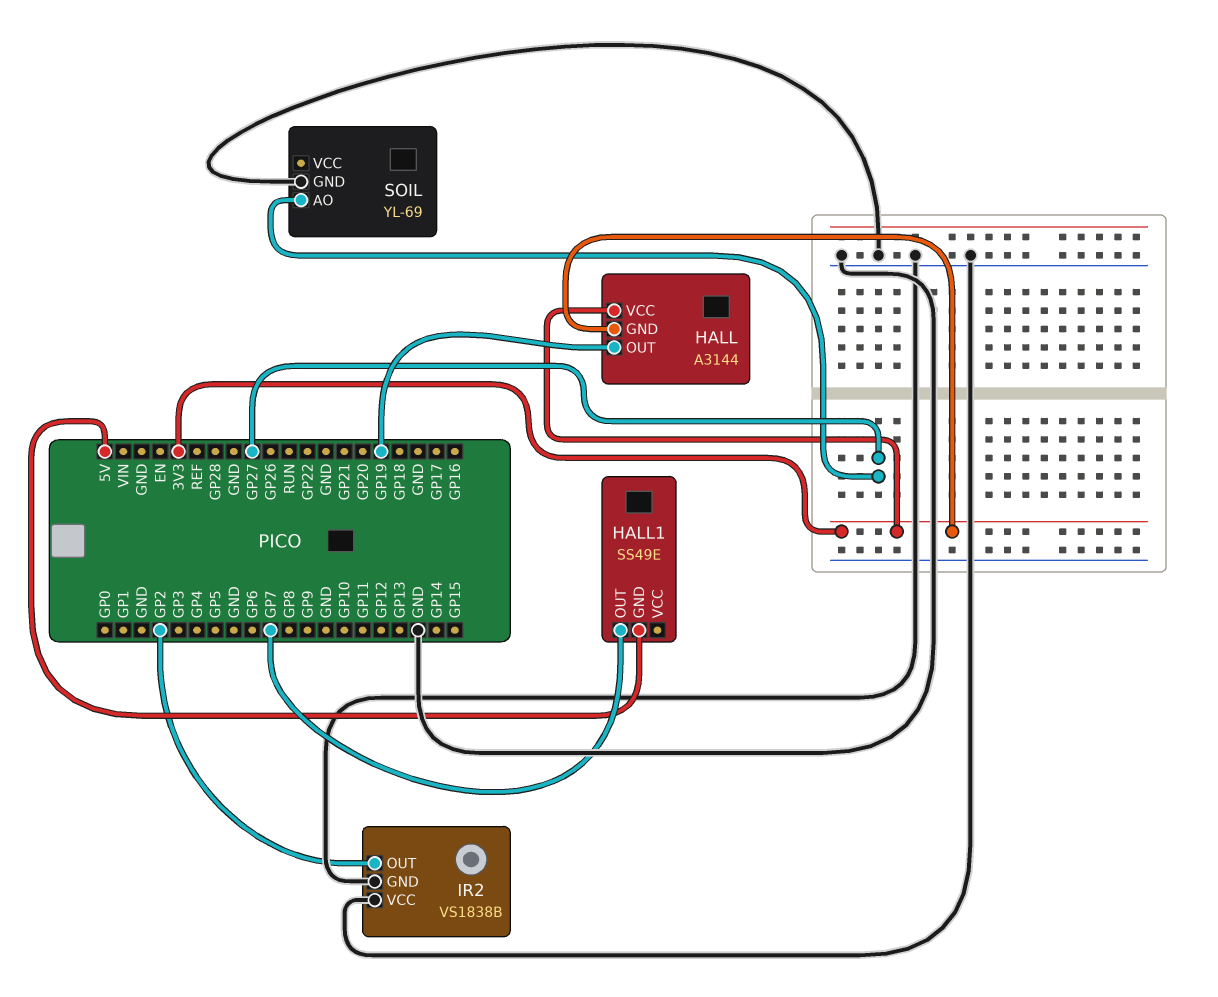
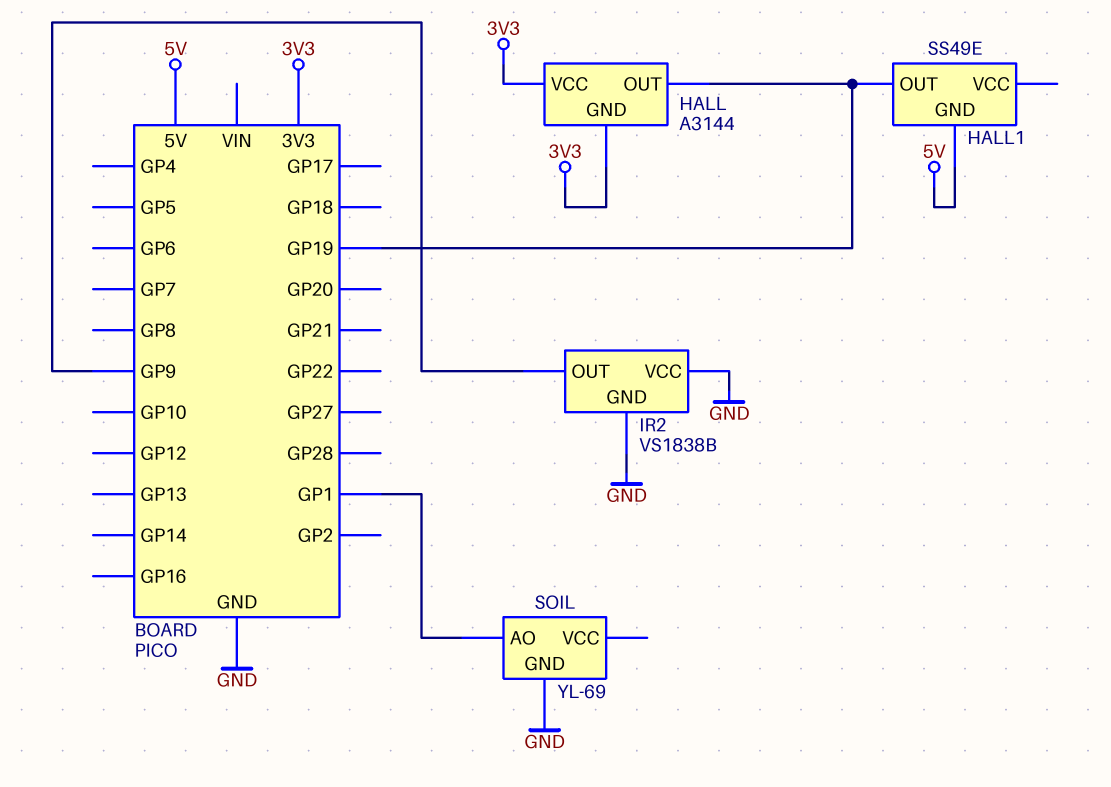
HALL1 pin OUT: GP7 -> GP19
IR2 pin OUT: GP2 -> GP9
SOIL pin AO: GP27 -> GP1

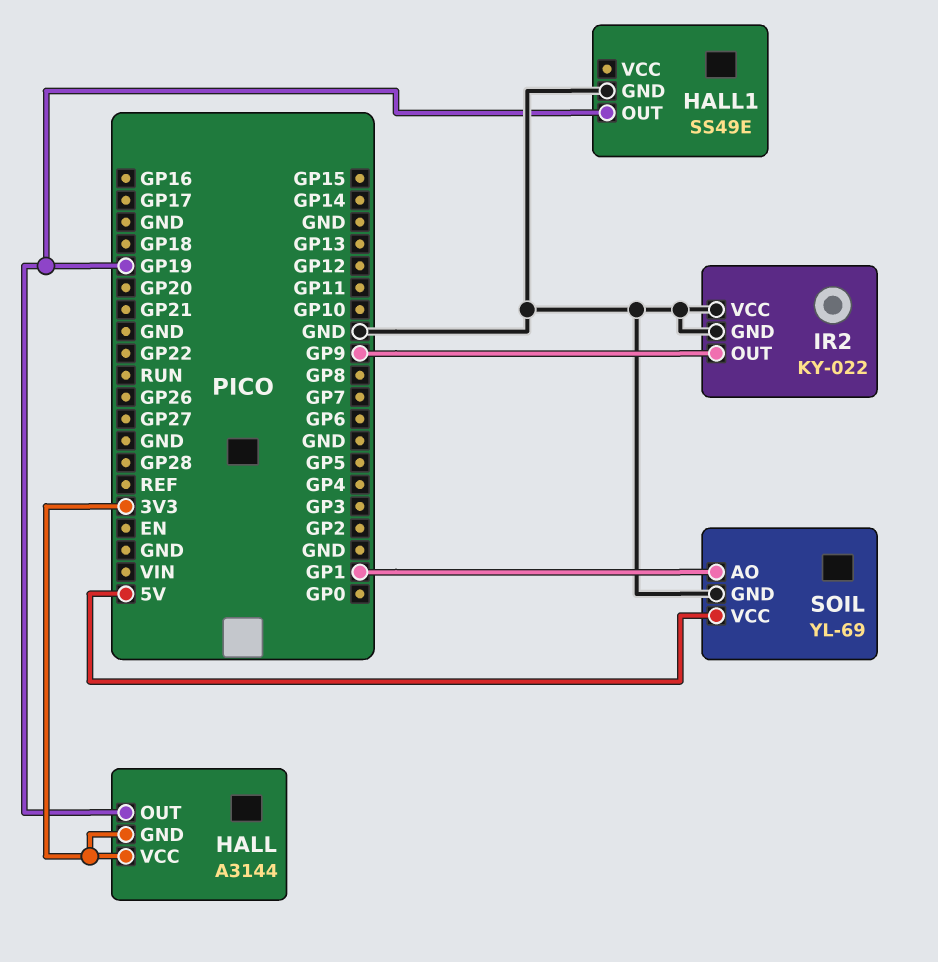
HALL1 pin GND: 5V -> GND
IR2: VS1838B -> KY-022
SOIL pin VCC: none -> 5V

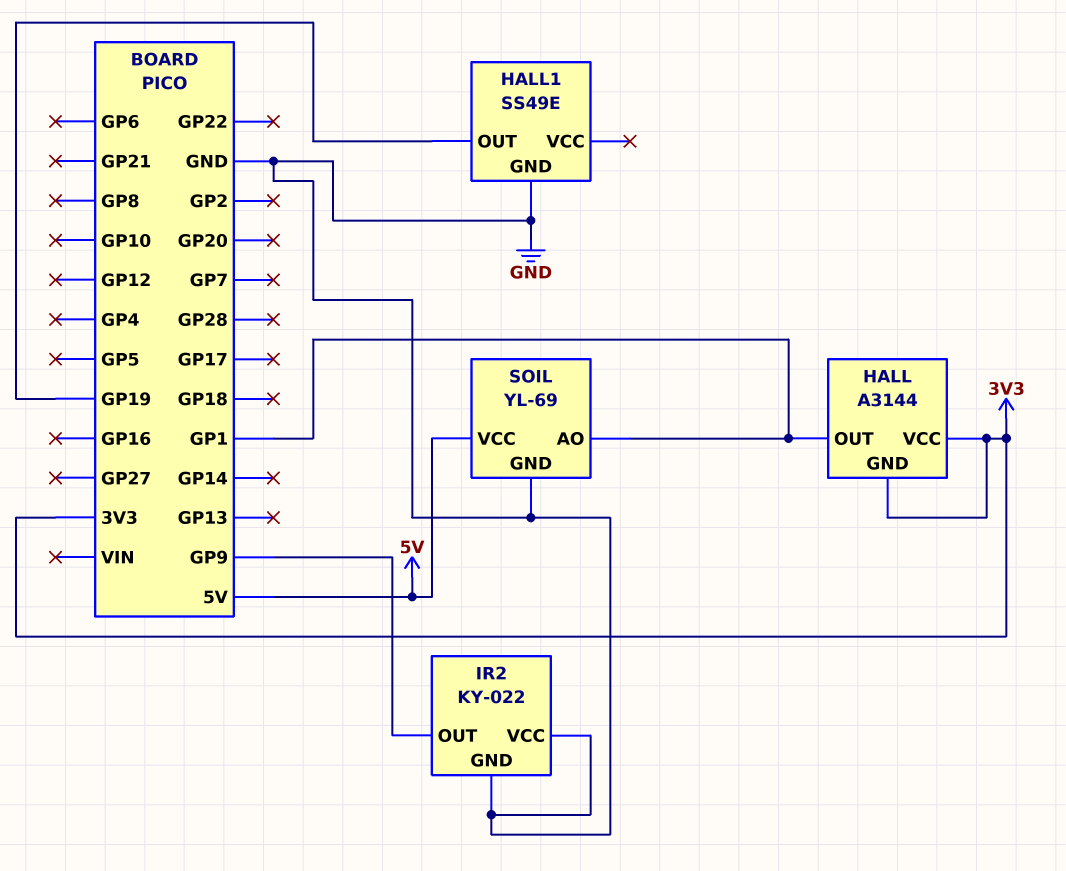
HALL pin OUT: GP19 -> GP1

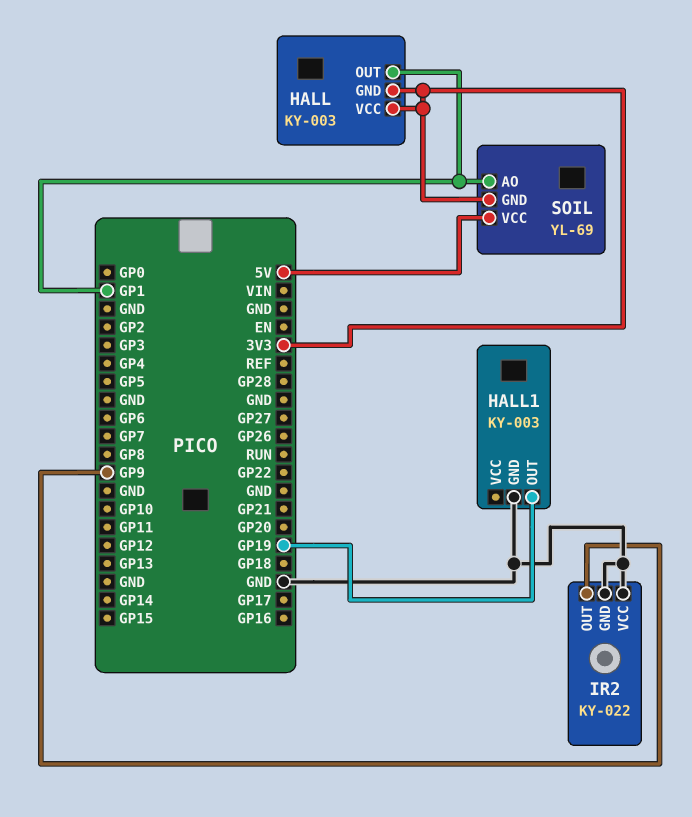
HALL: A3144 -> KY-003
HALL1: SS49E -> KY-003
SOIL pin GND: GND -> 3V3

